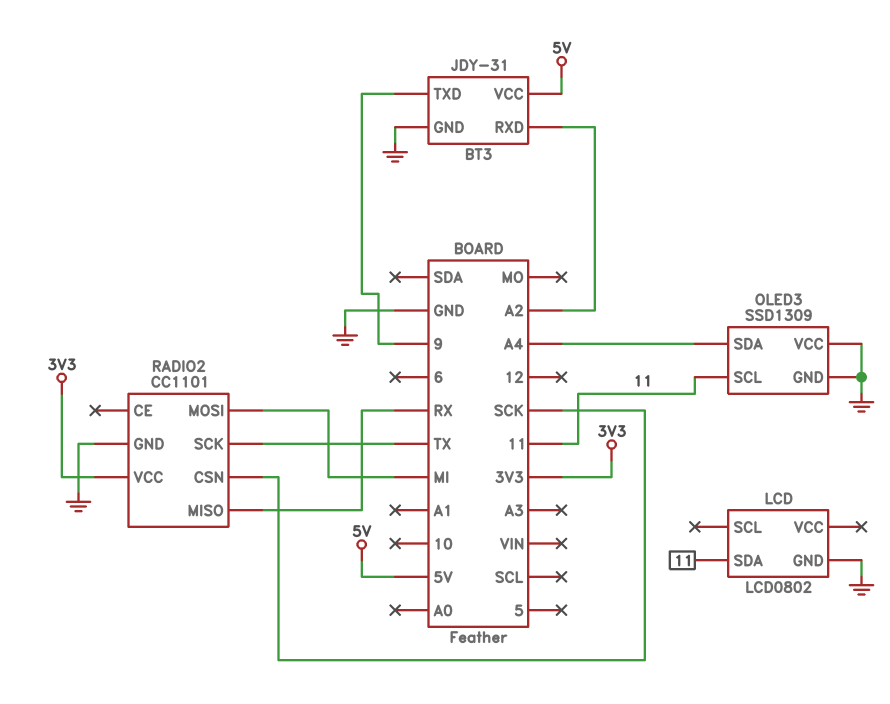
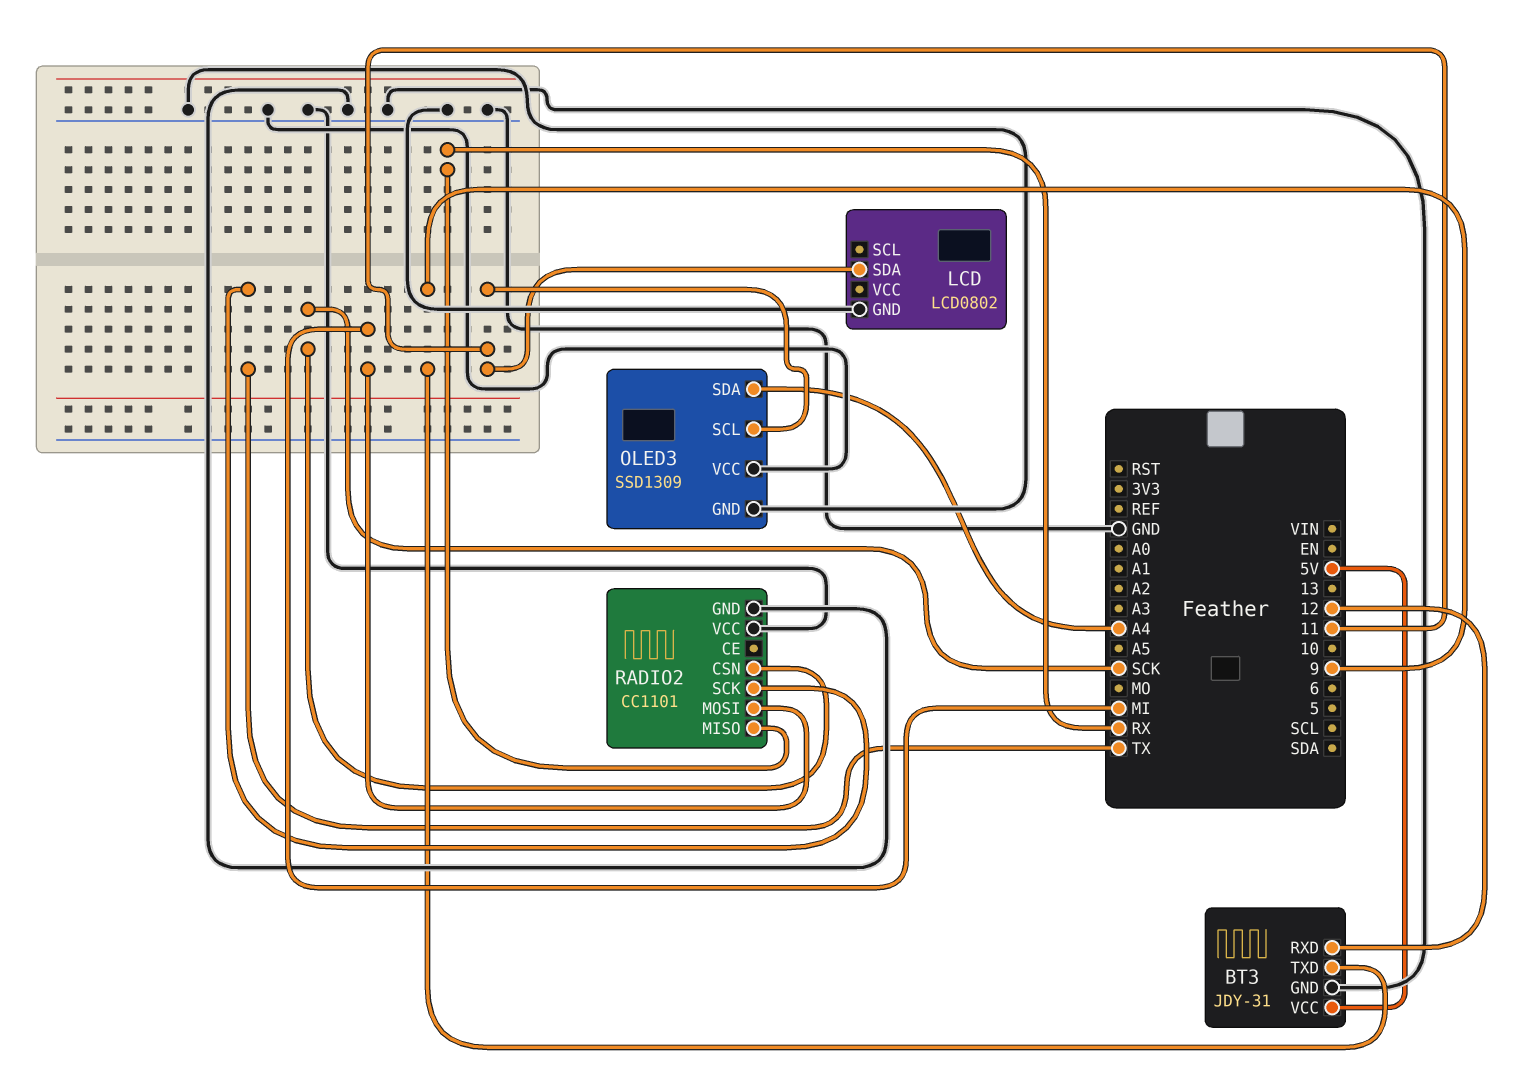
BT3 pin RXD: A2 -> 12
RADIO2 pin VCC: 3V3 -> GND

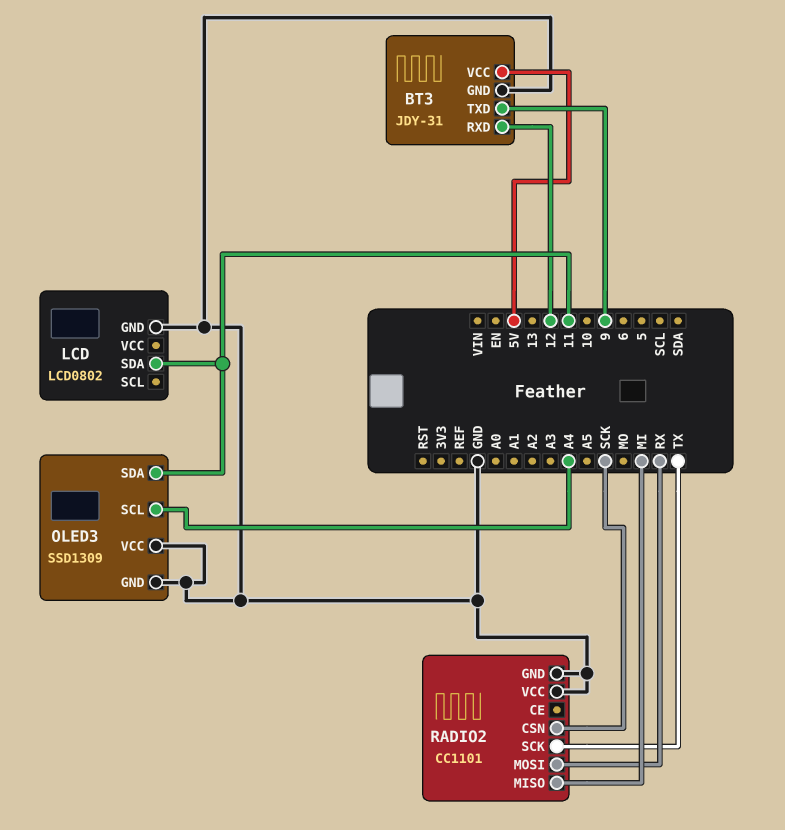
OLED3 pin SCL: 11 -> A4
OLED3 pin SDA: A4 -> 11
RADIO2 pin MISO: RX -> MI
RADIO2 pin MOSI: MI -> RX

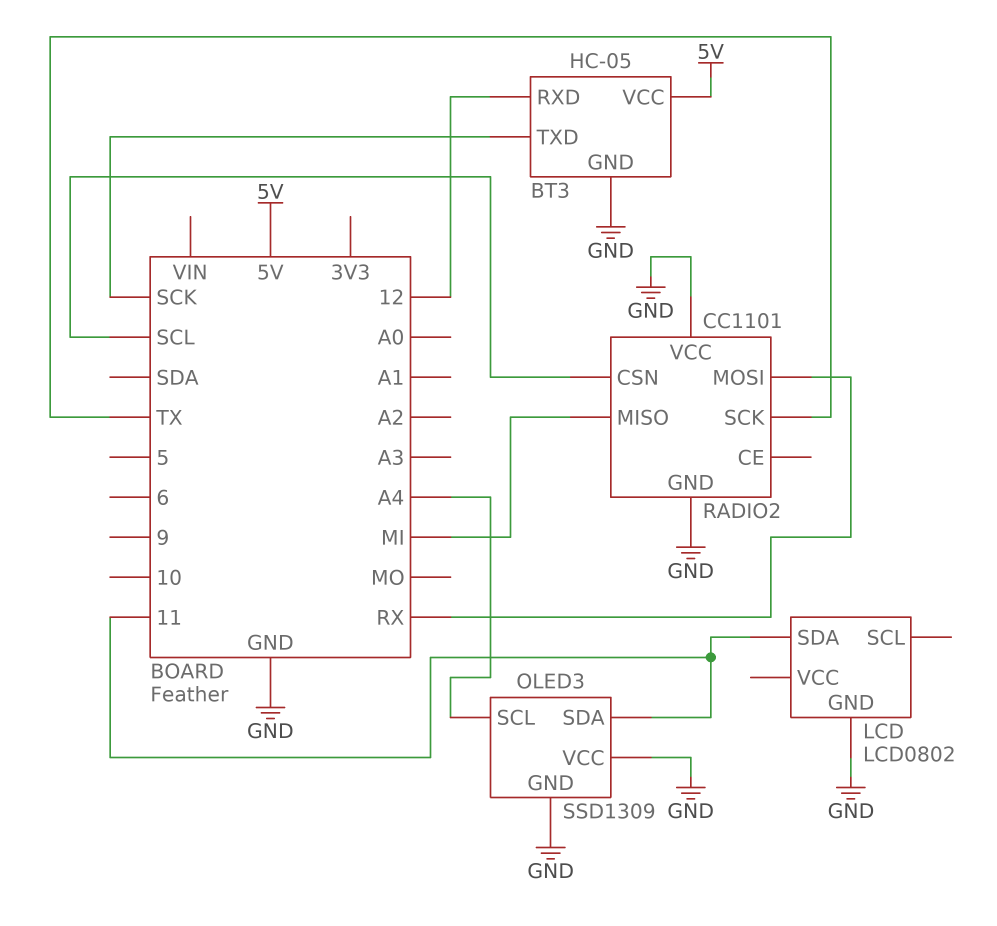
BT3: JDY-31 -> HC-05
BT3 pin TXD: 9 -> SCK
RADIO2 pin CSN: SCK -> SCL

